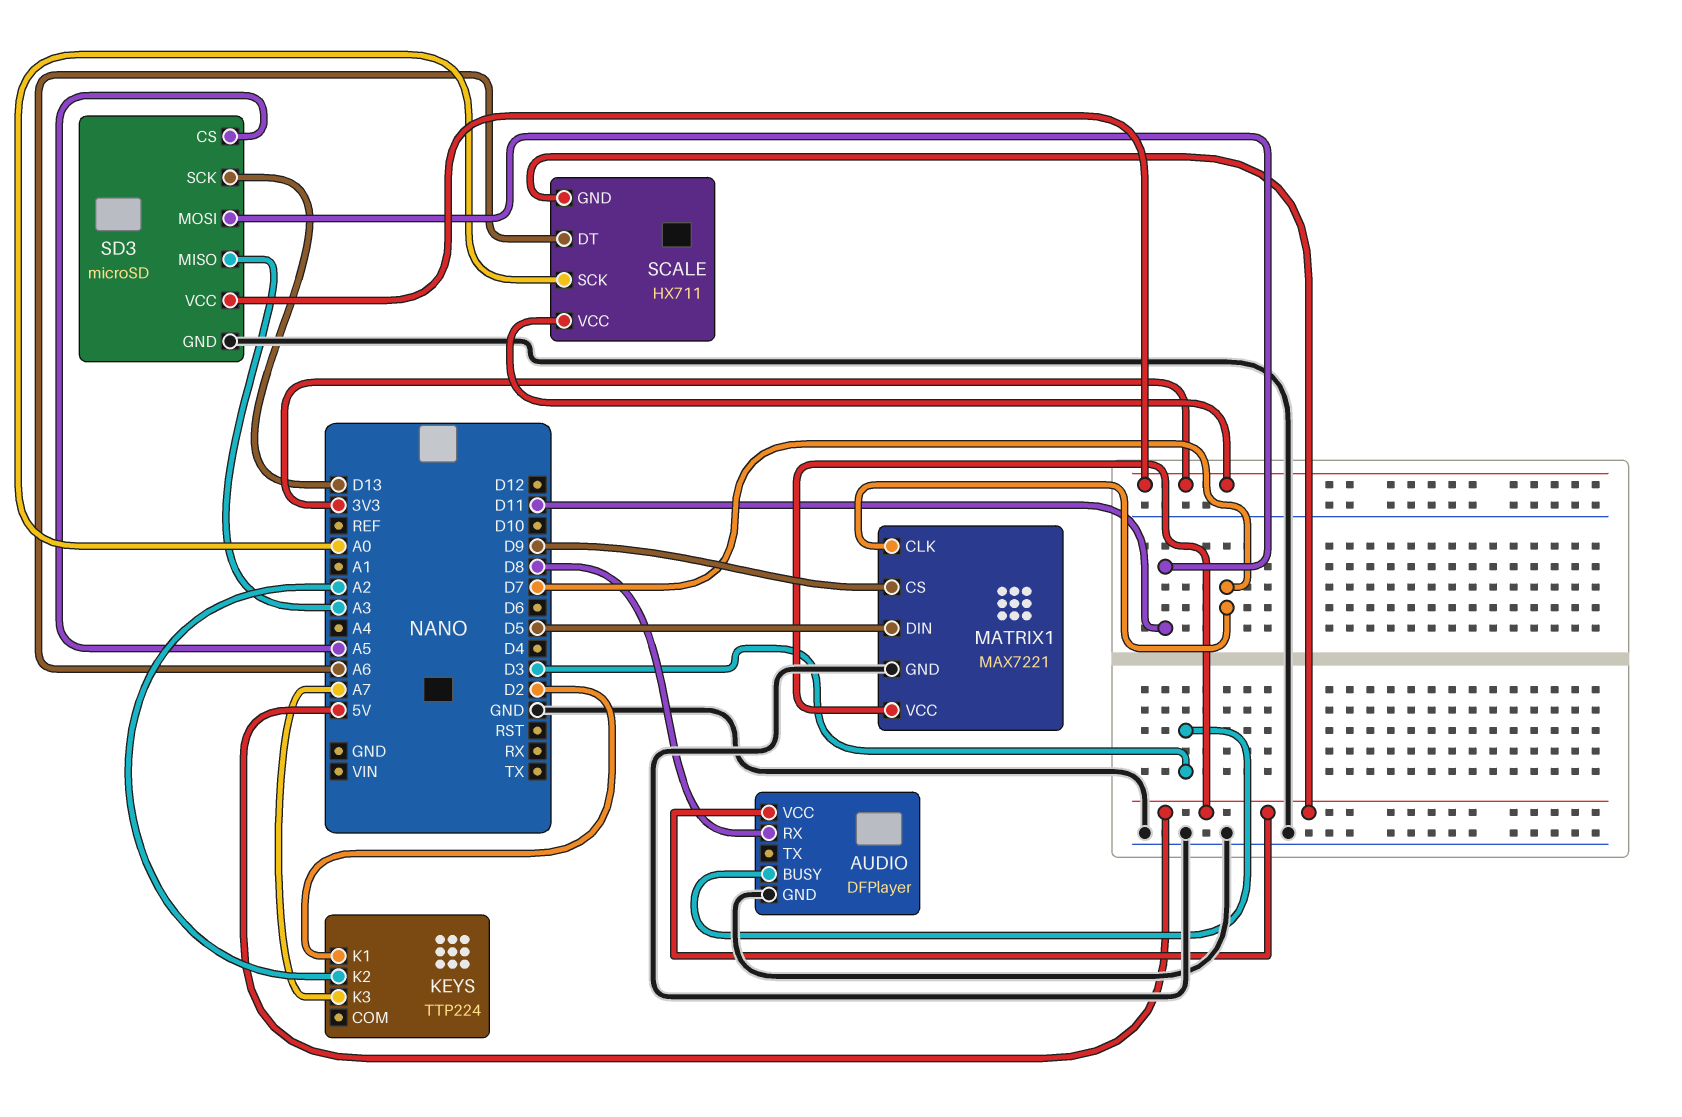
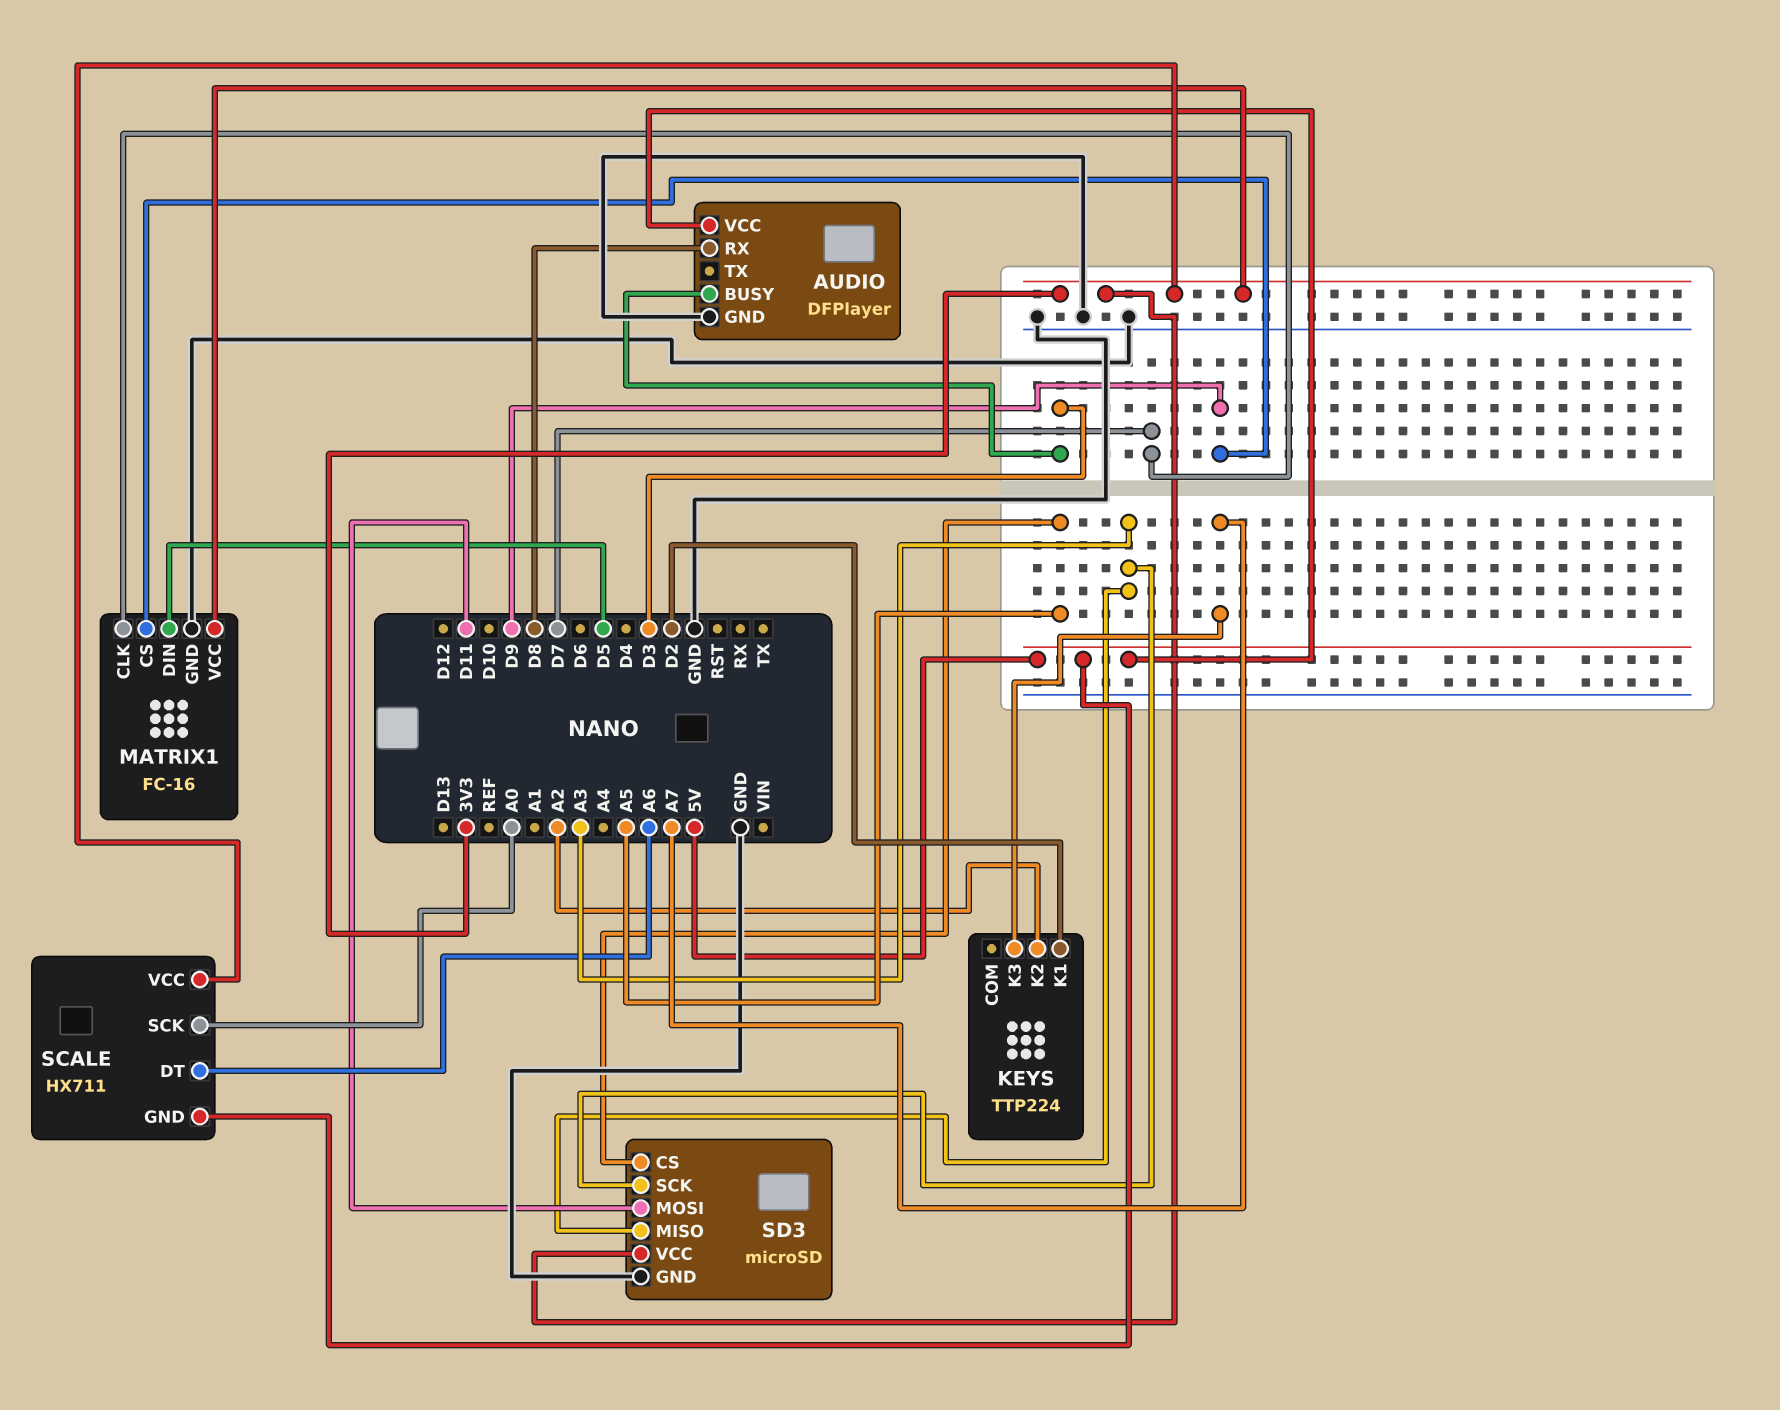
MATRIX1: MAX7221 -> FC-16
MATRIX1 pin VCC: 5V -> 3V3
SD3 pin SCK: D13 -> A3

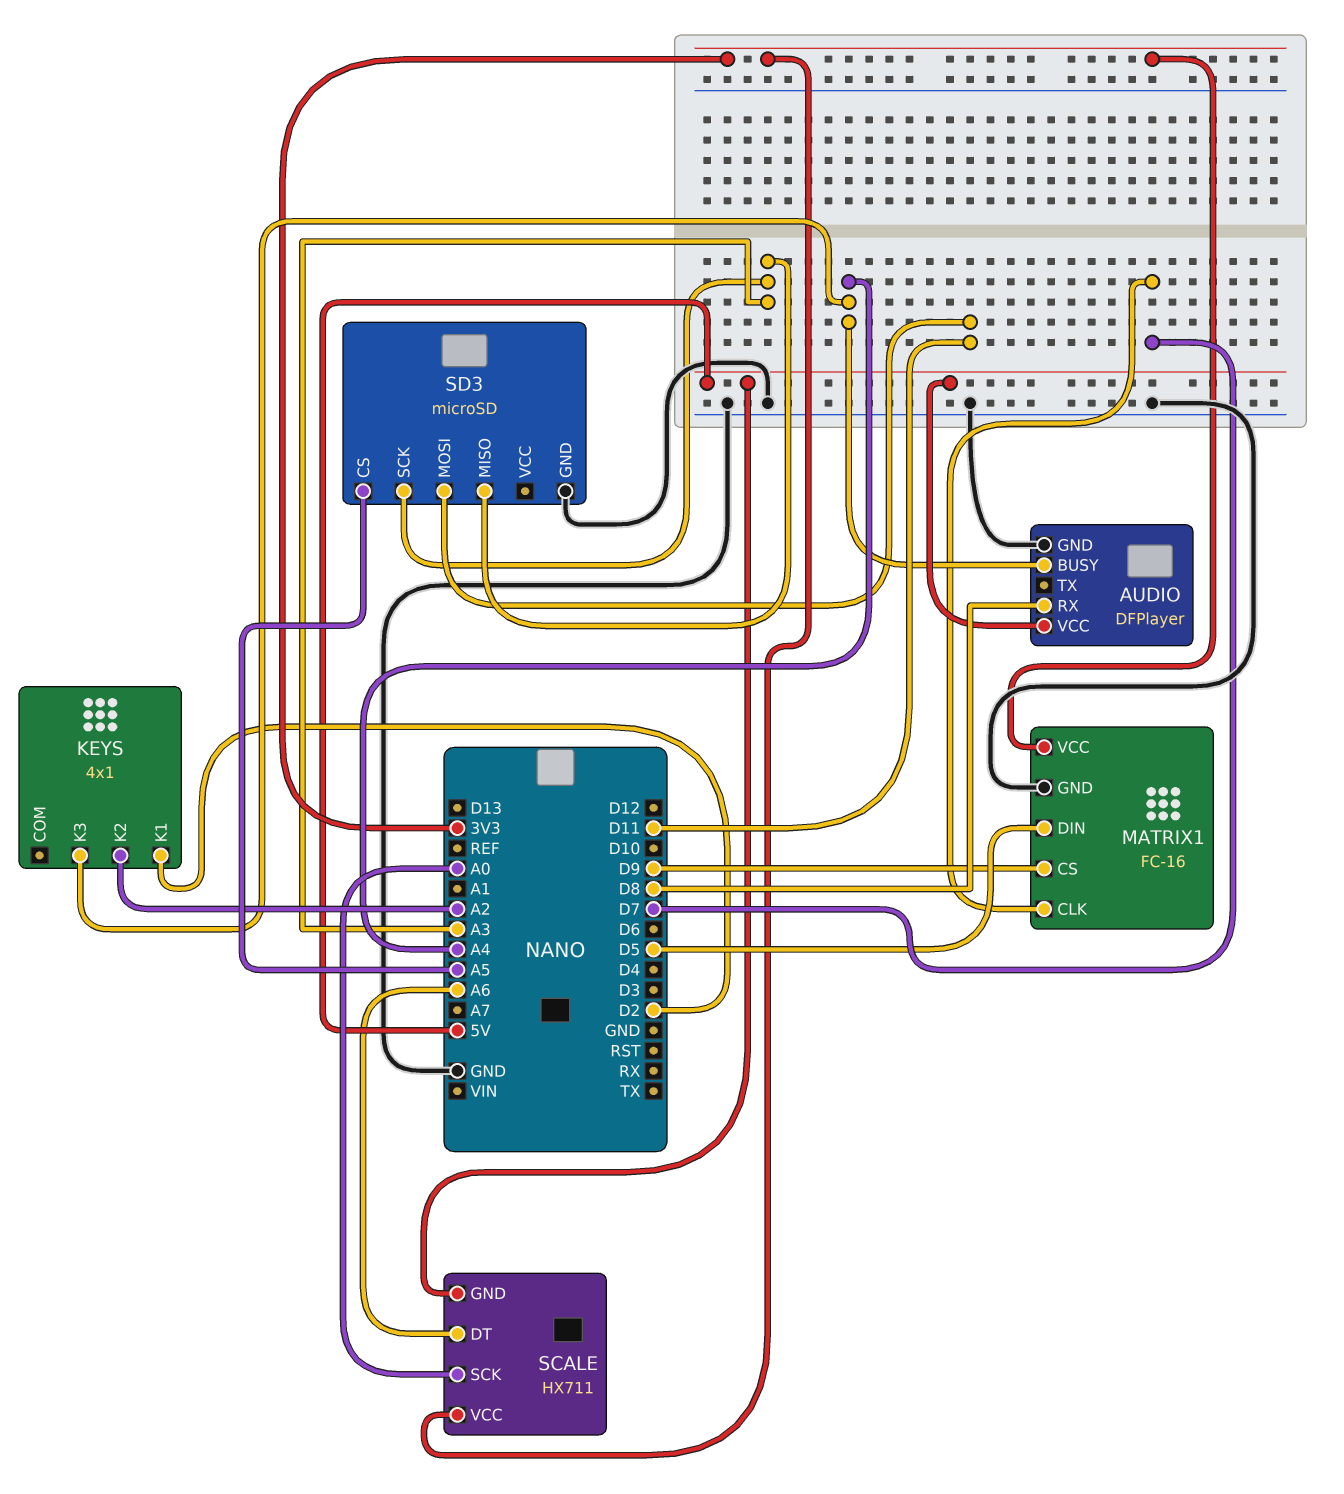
AUDIO pin BUSY: D3 -> A4
KEYS: TTP224 -> 4x1
KEYS pin K3: A7 -> A4
SD3 pin VCC: 3V3 -> none

